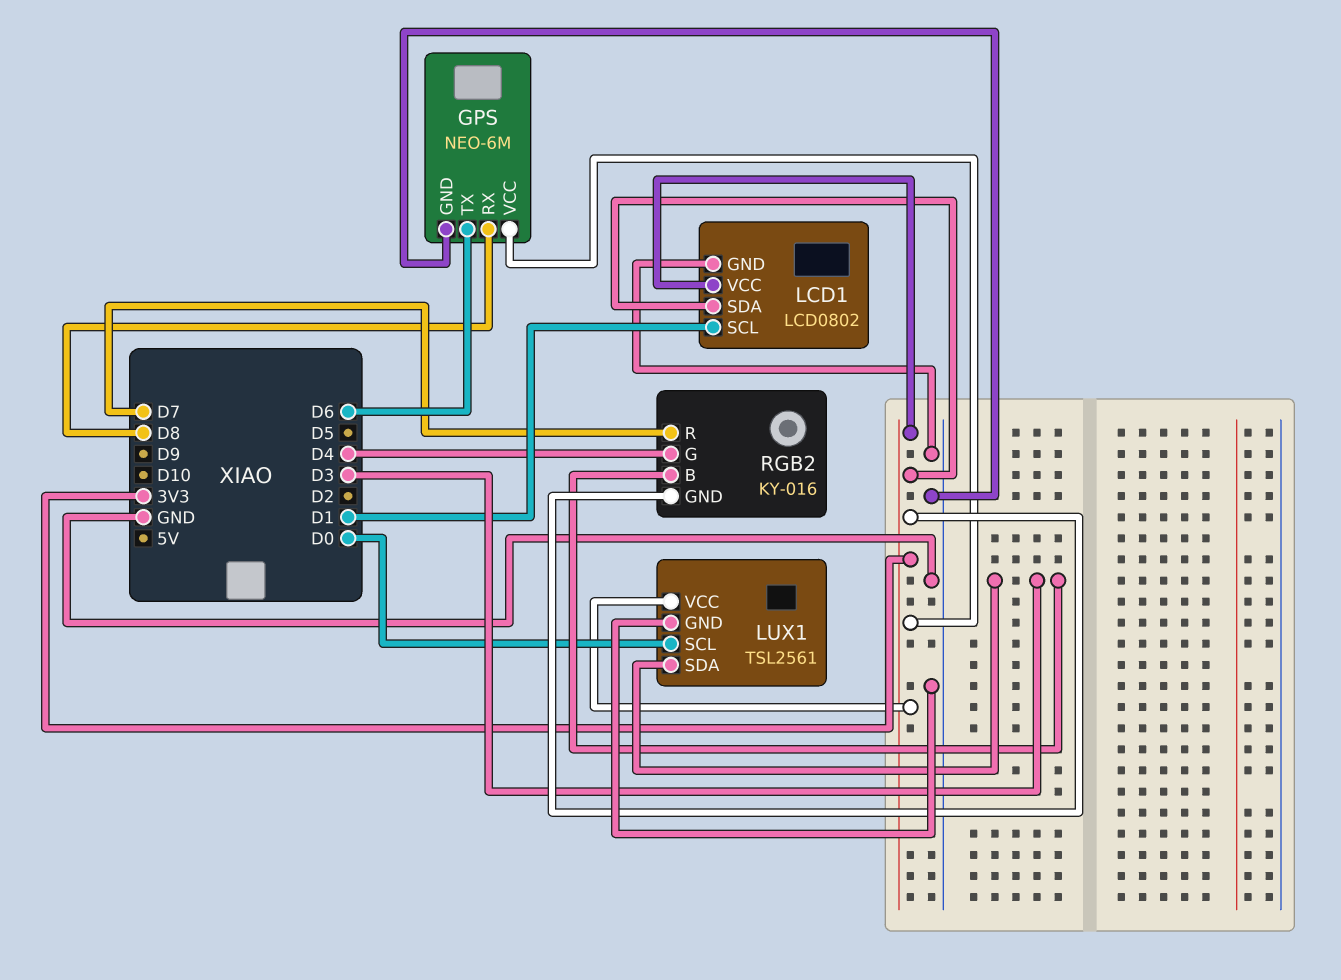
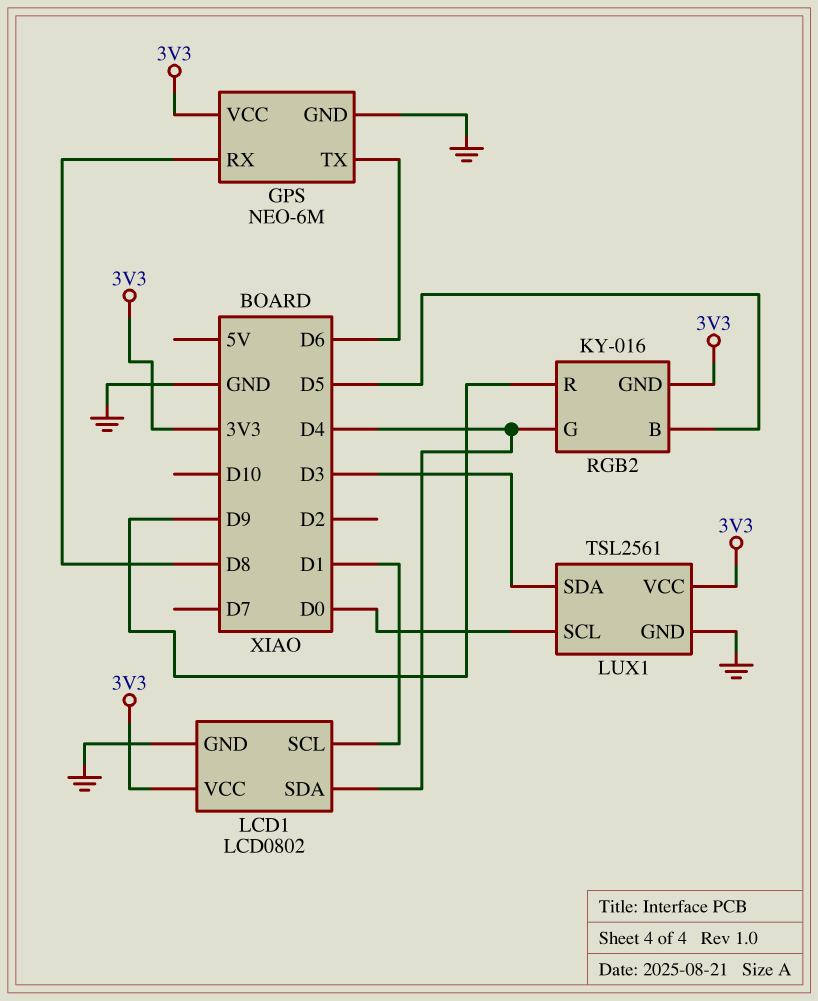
LCD1 pin SDA: 3V3 -> D4
RGB2 pin B: D3 -> D5
RGB2 pin R: D7 -> D9

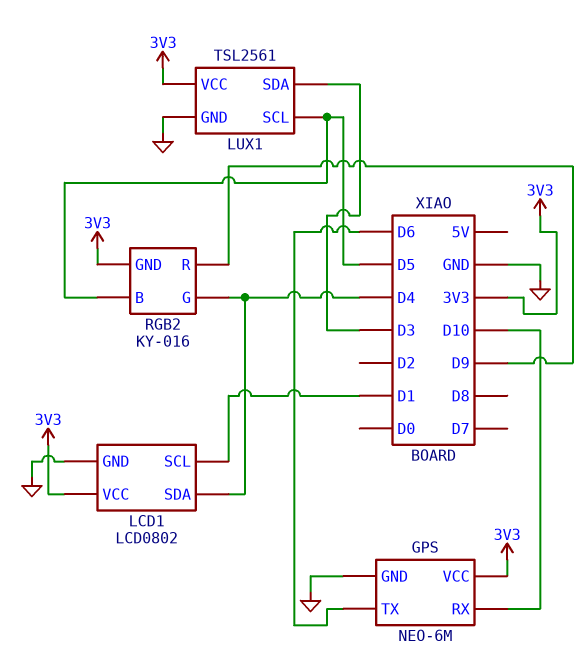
GPS pin RX: D8 -> D10
LUX1 pin SCL: D0 -> D5

